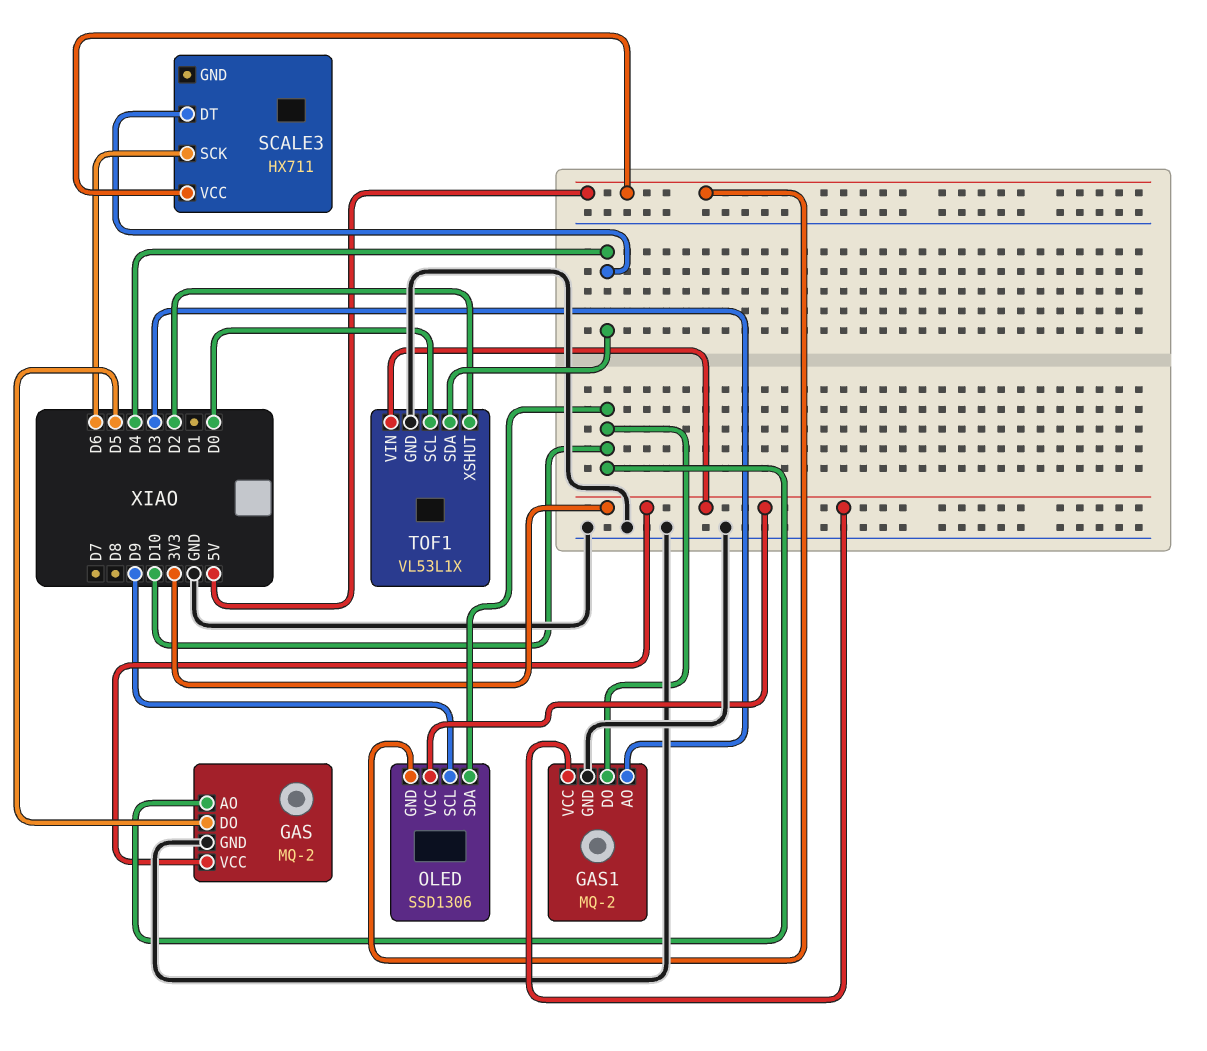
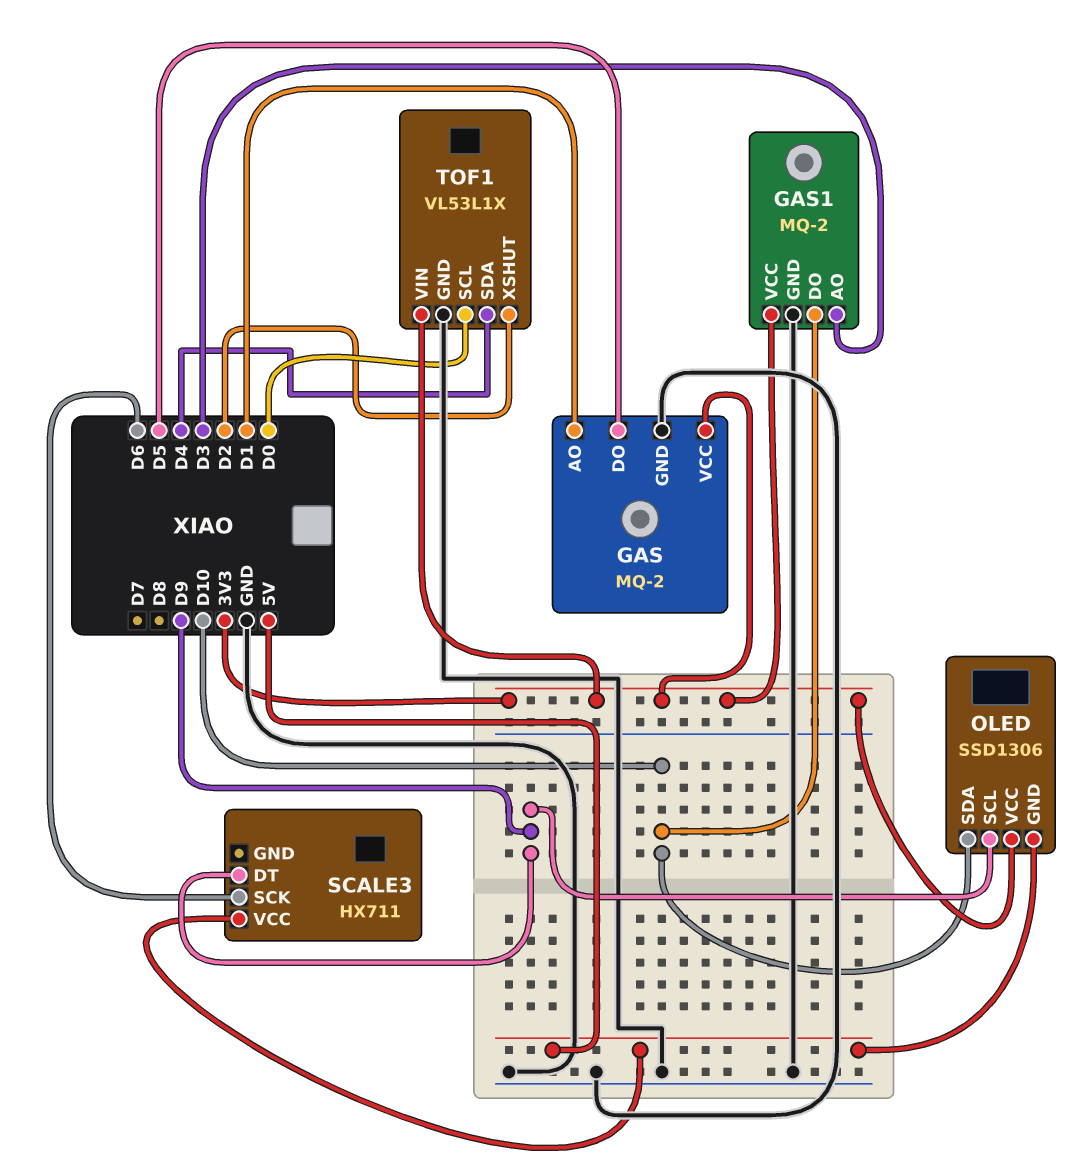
GAS pin AO: D10 -> D1
SCALE3 pin DT: D4 -> D9

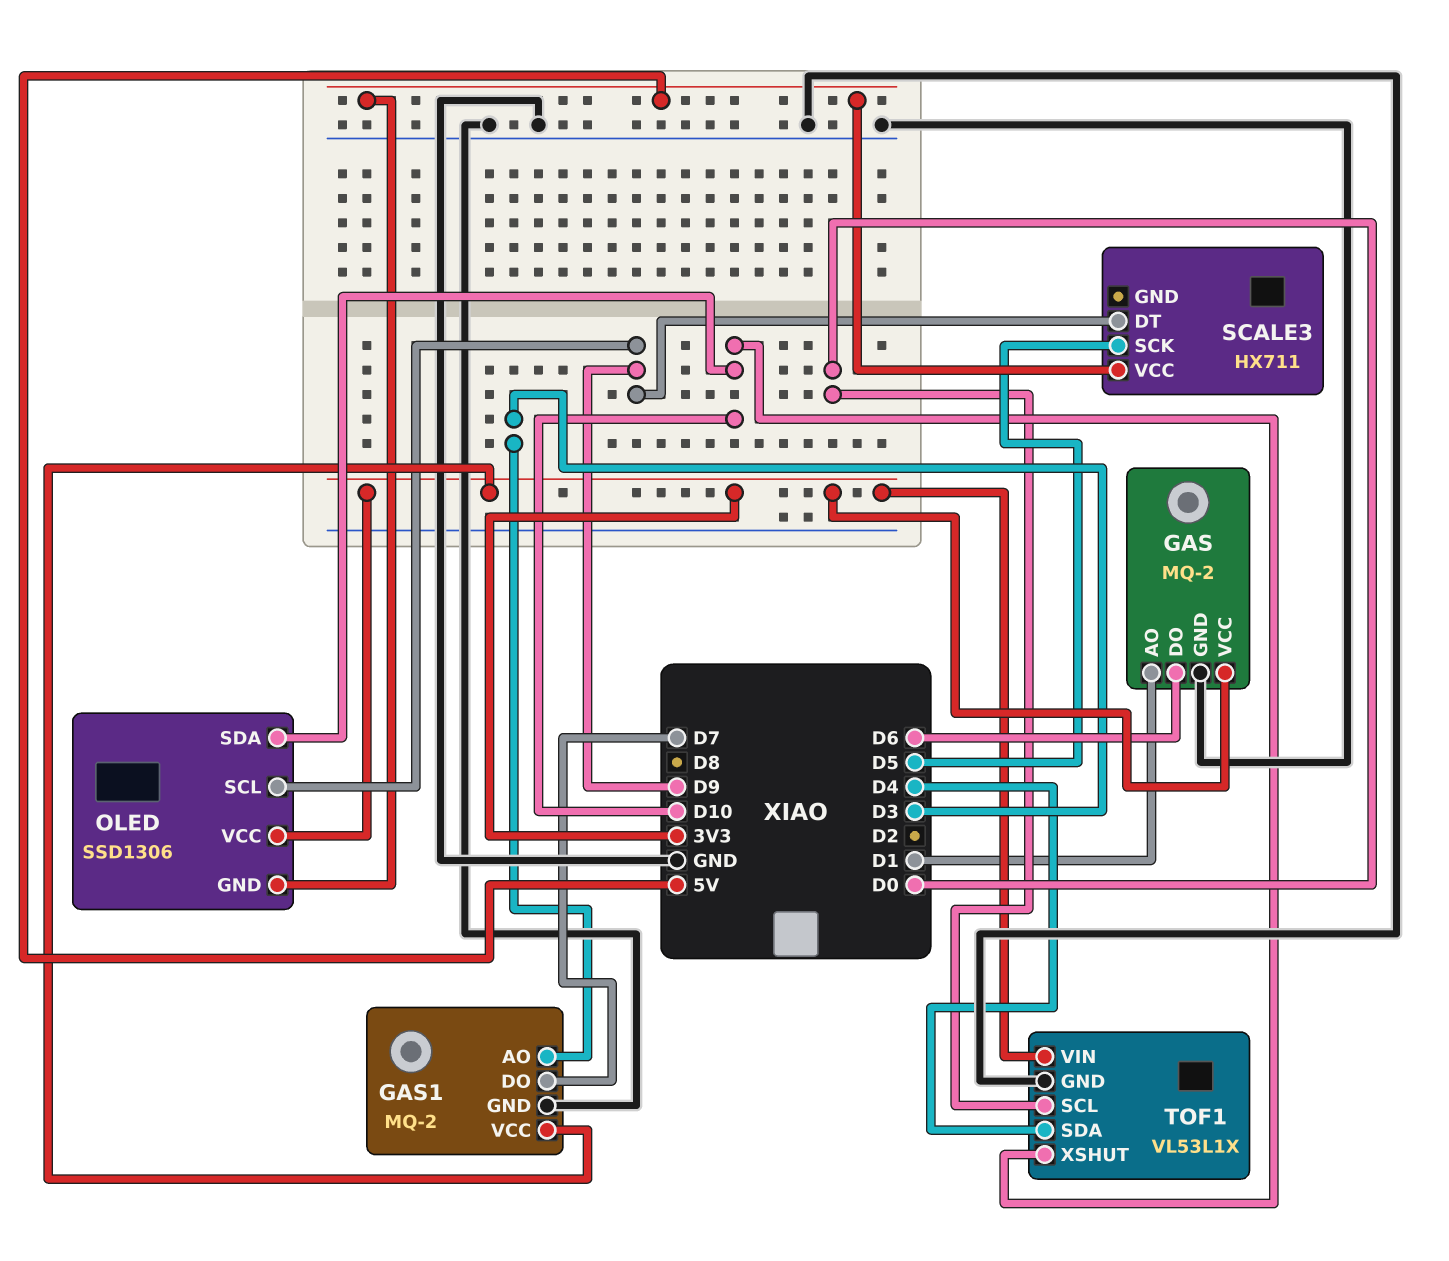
GAS pin DO: D5 -> D6
GAS1 pin DO: D10 -> D7
SCALE3 pin SCK: D6 -> D5
TOF1 pin XSHUT: D2 -> D10

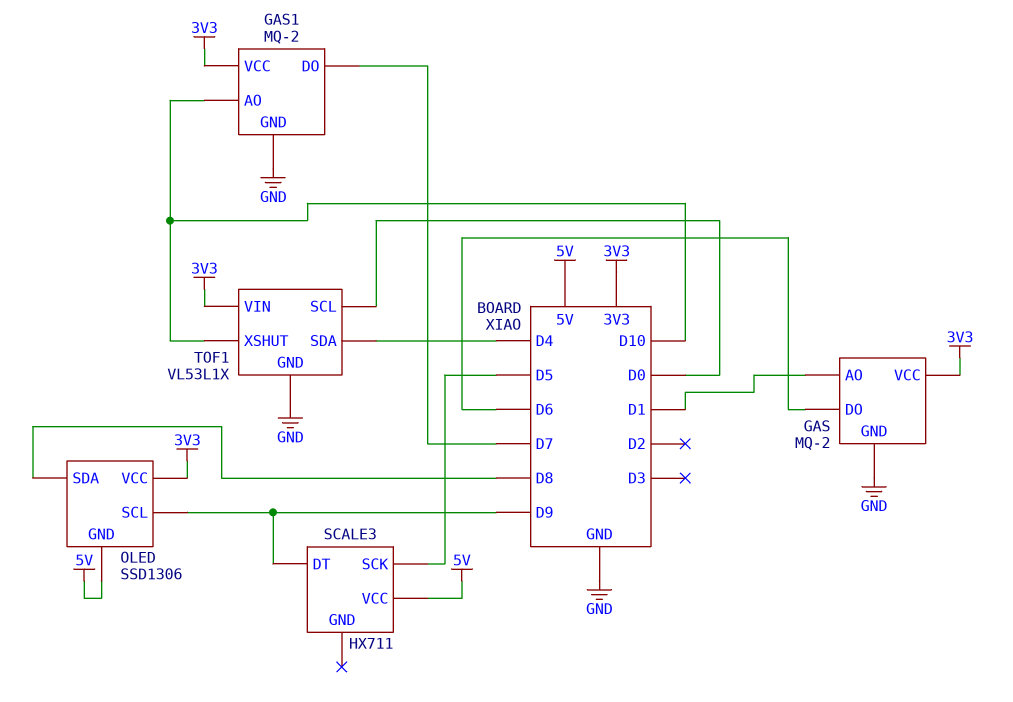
GAS1 pin AO: D3 -> D10
OLED pin SDA: D10 -> D8

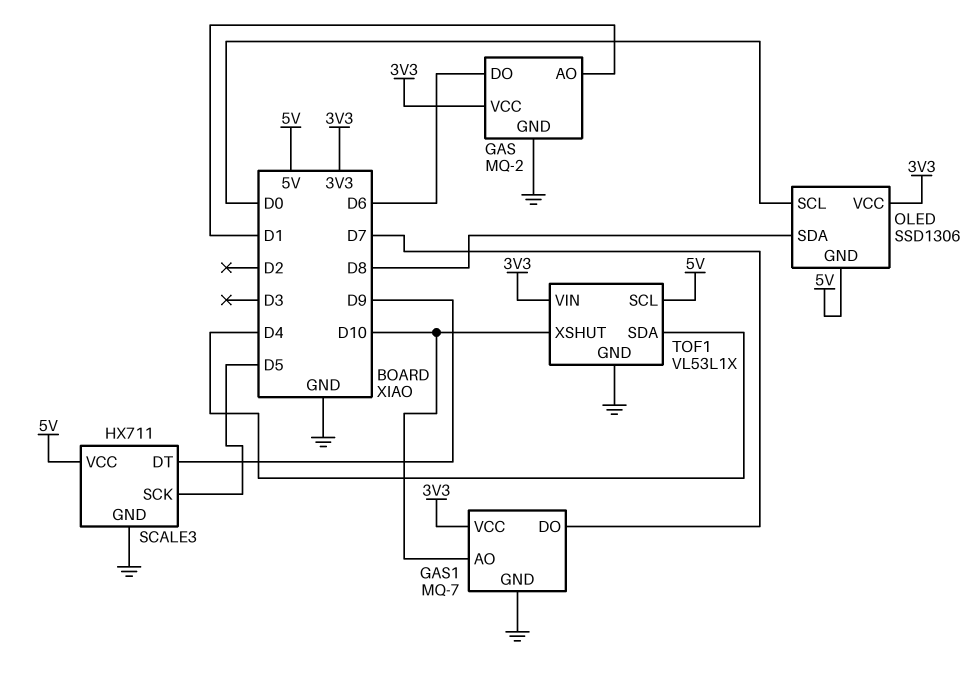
GAS1: MQ-2 -> MQ-7
OLED pin SCL: D9 -> D0
SCALE3 pin GND: none -> GND
TOF1 pin SCL: D0 -> 5V

